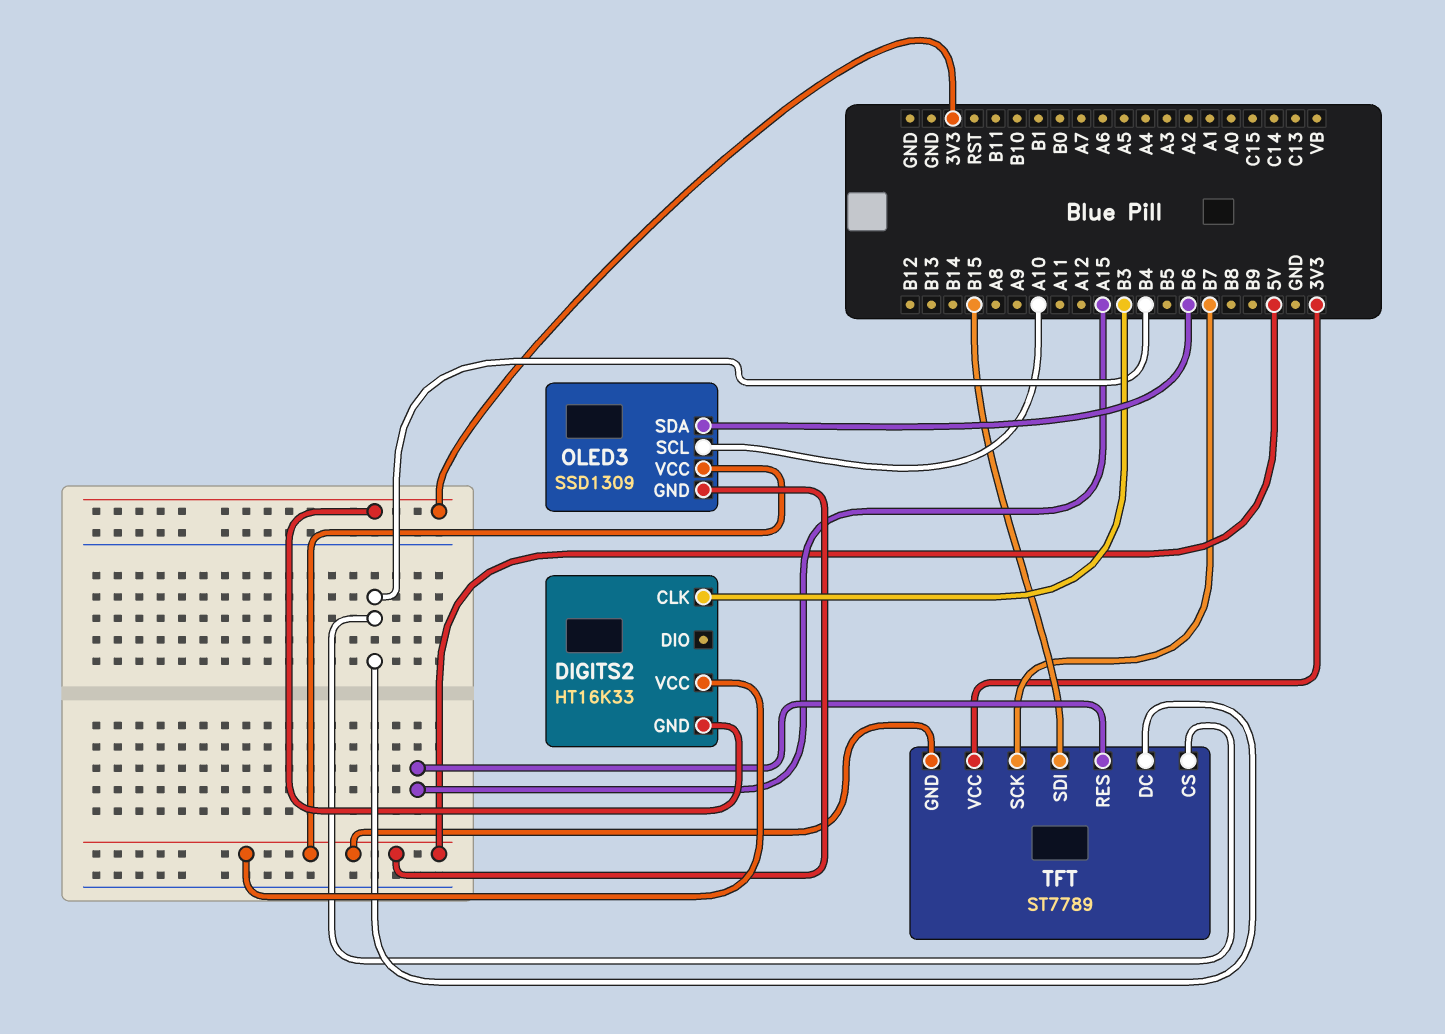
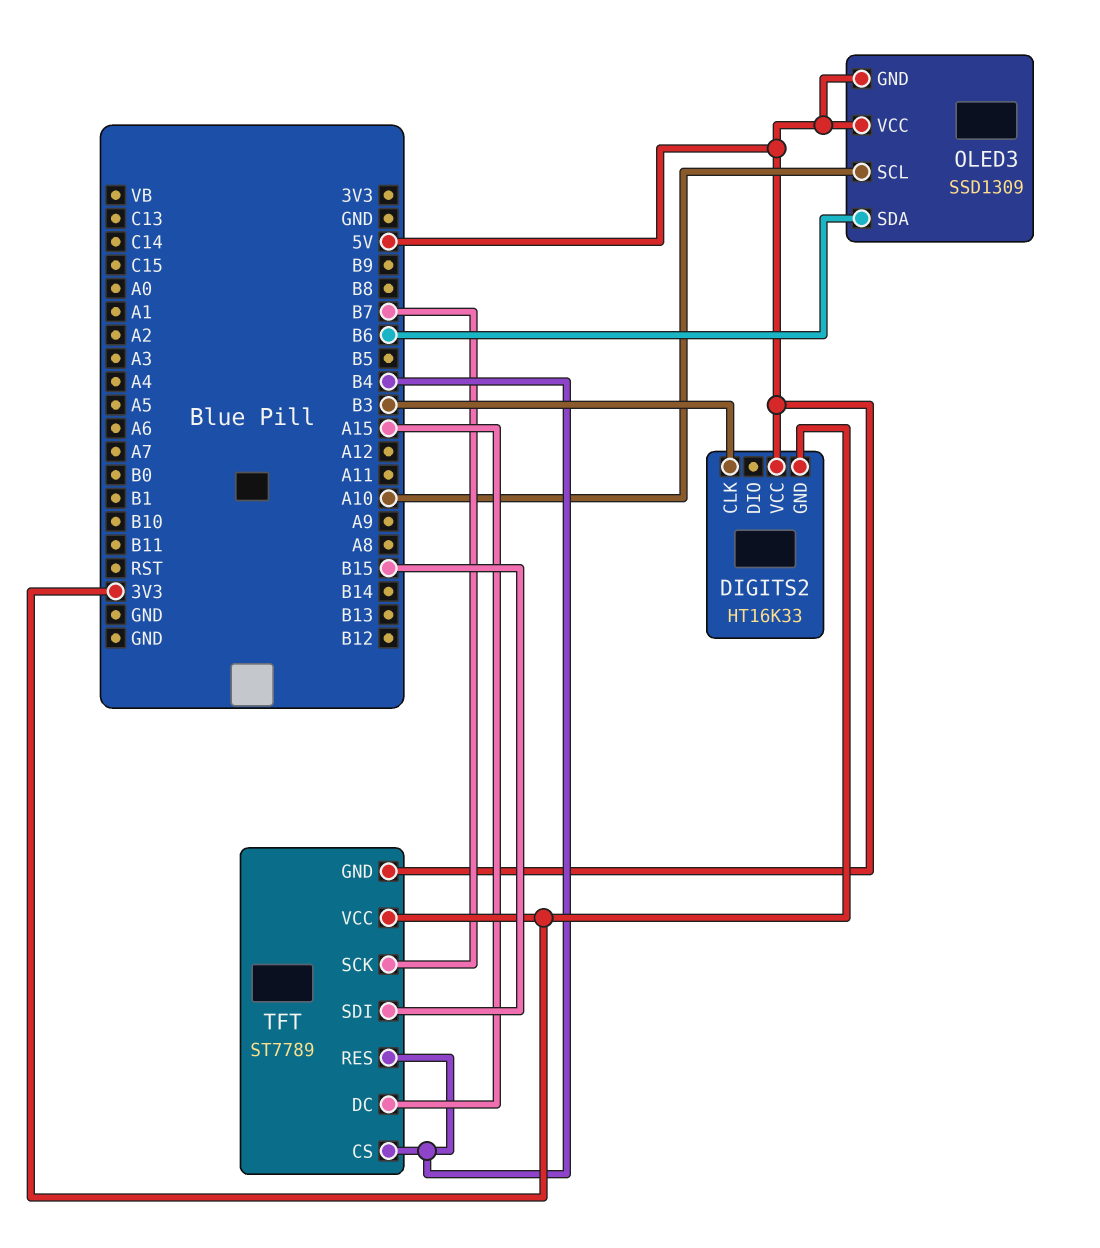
TFT pin DC: B4 -> A15
TFT pin RES: A15 -> B4

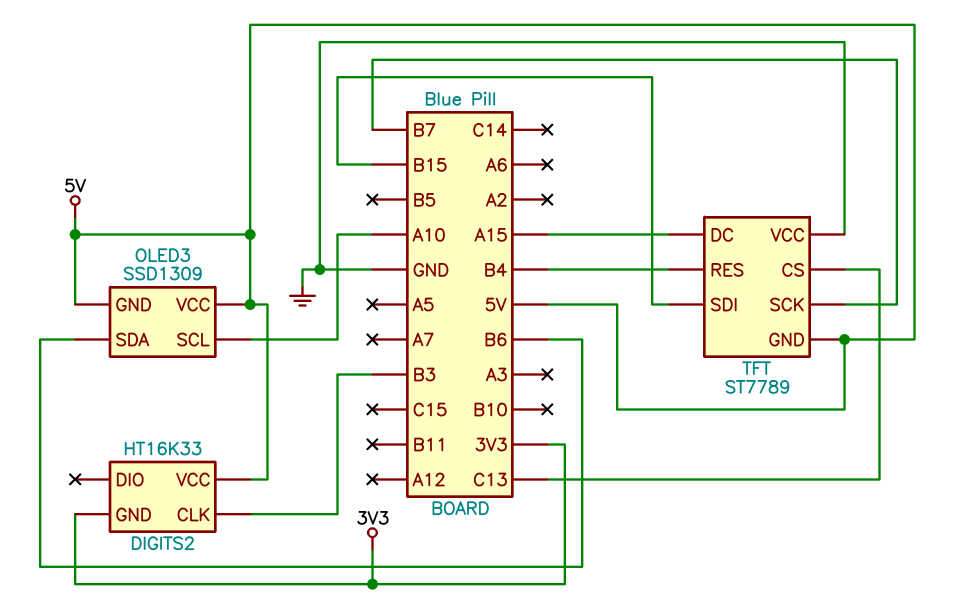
TFT pin CS: B4 -> C13
TFT pin VCC: 3V3 -> GND

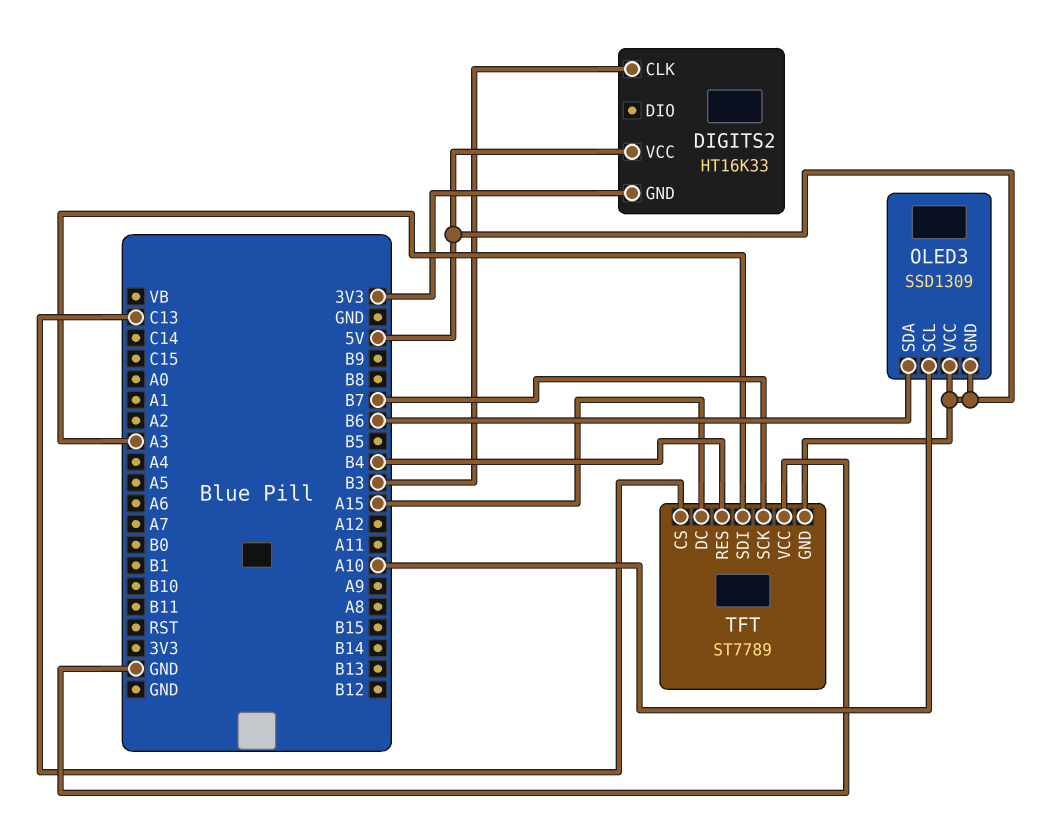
TFT pin SDI: B15 -> A3

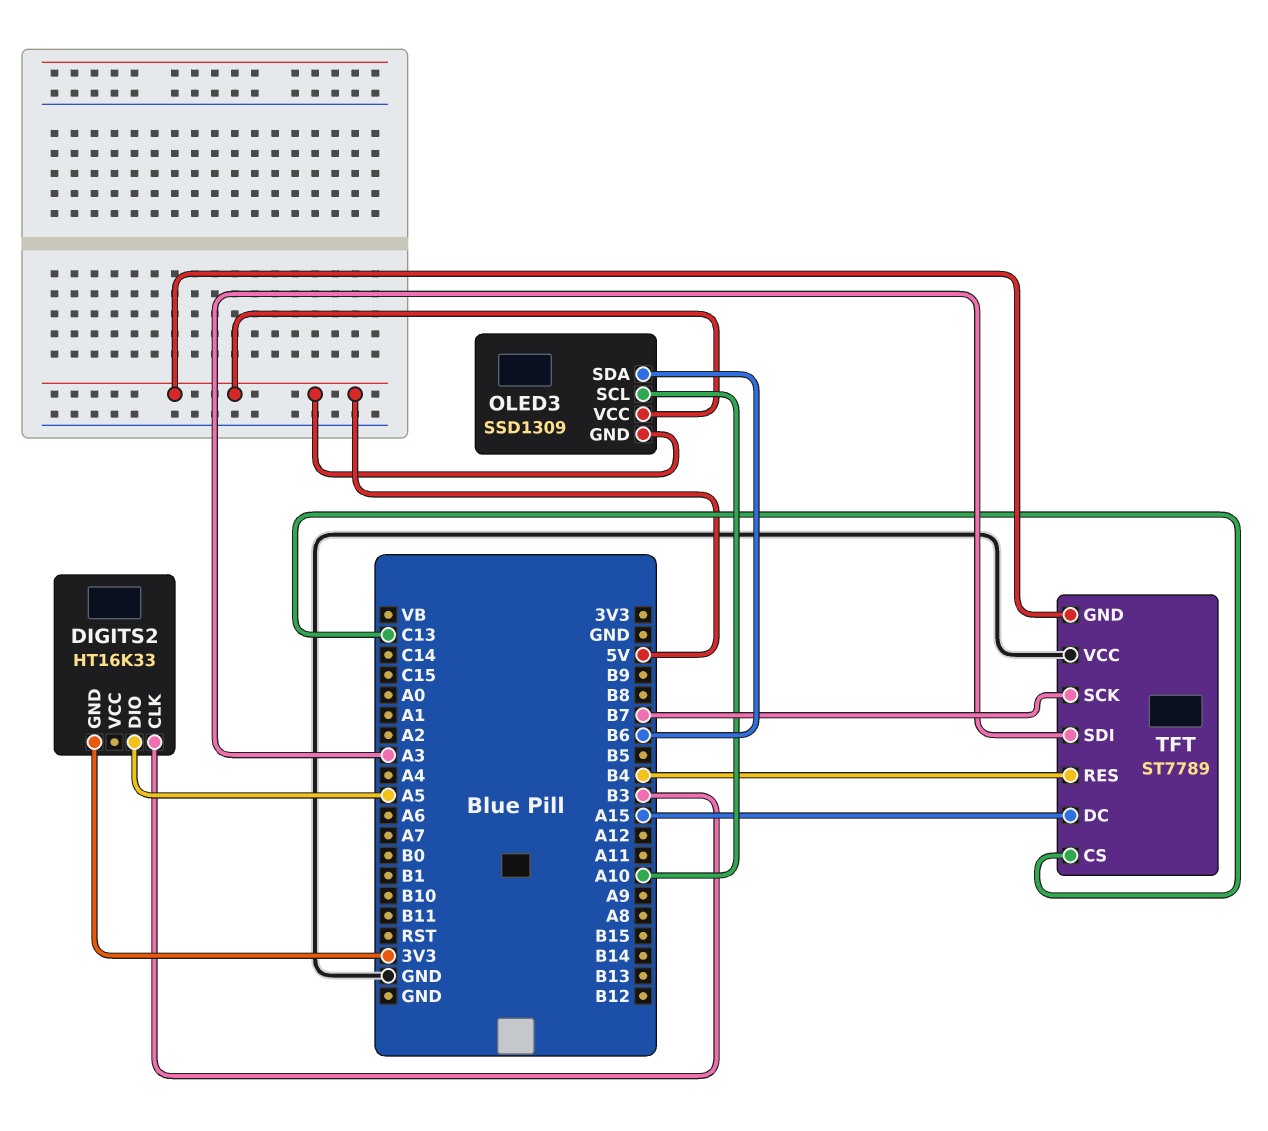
DIGITS2 pin DIO: none -> A5
DIGITS2 pin VCC: 5V -> none

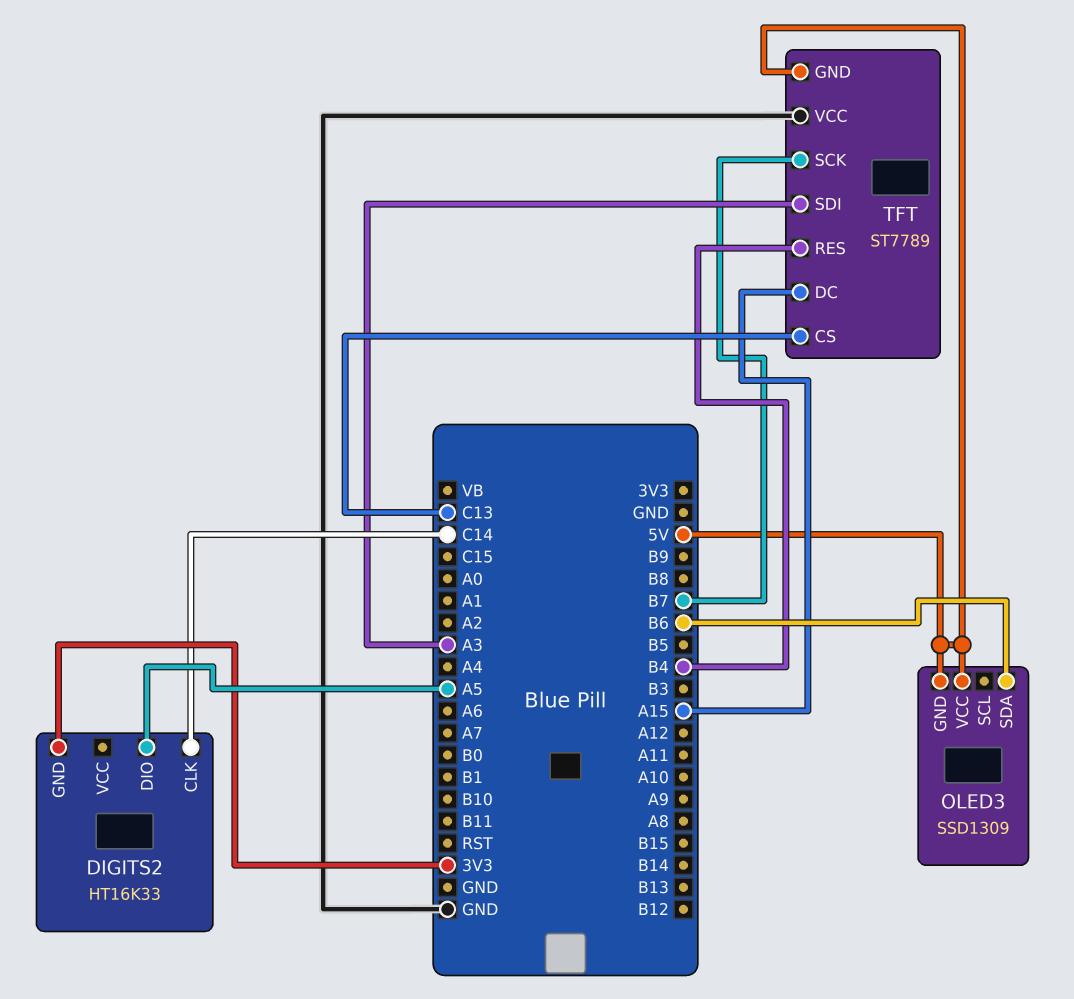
DIGITS2 pin CLK: B3 -> C14
OLED3 pin SCL: A10 -> none

